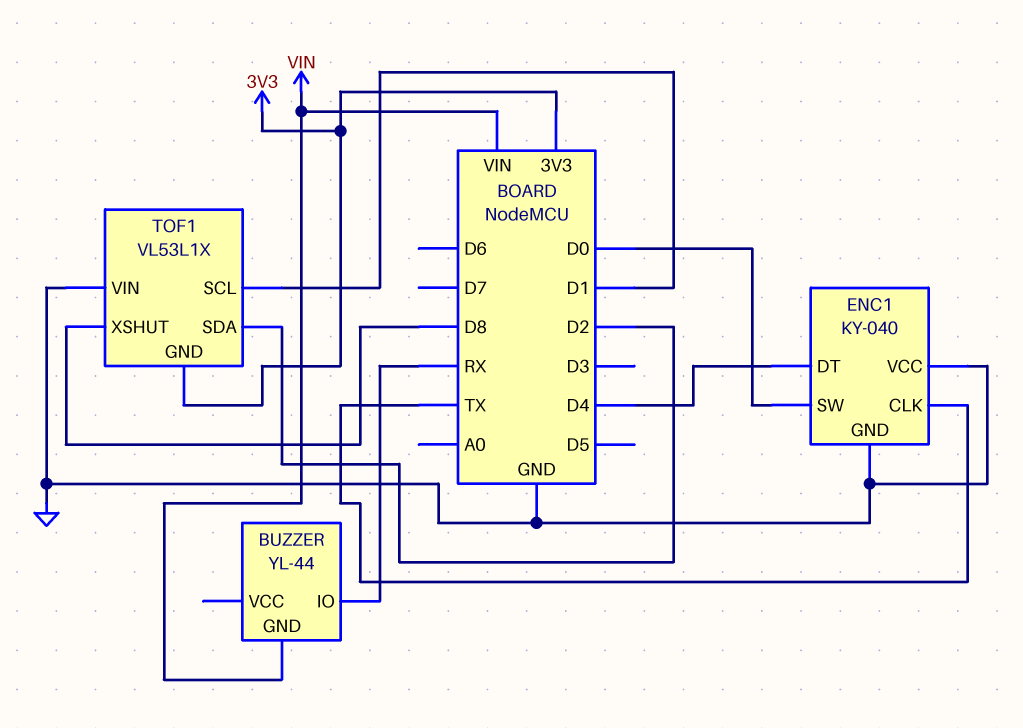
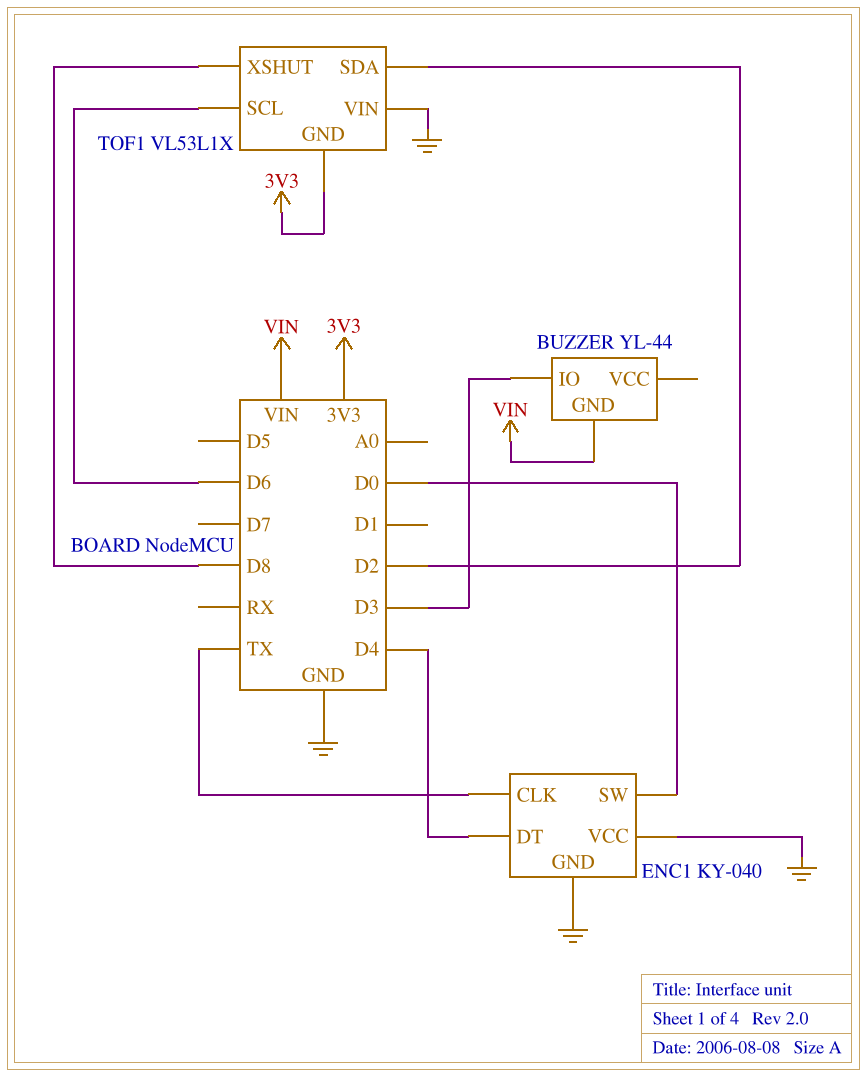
BUZZER pin IO: RX -> D3
TOF1 pin SCL: D1 -> D6

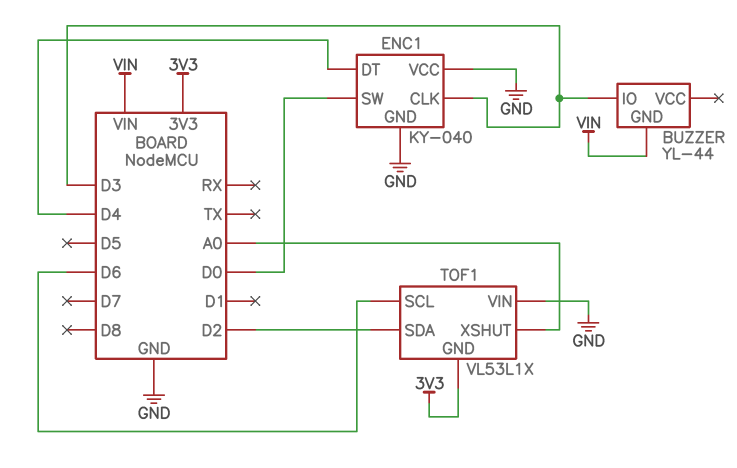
ENC1 pin CLK: TX -> D3
TOF1 pin XSHUT: D8 -> A0

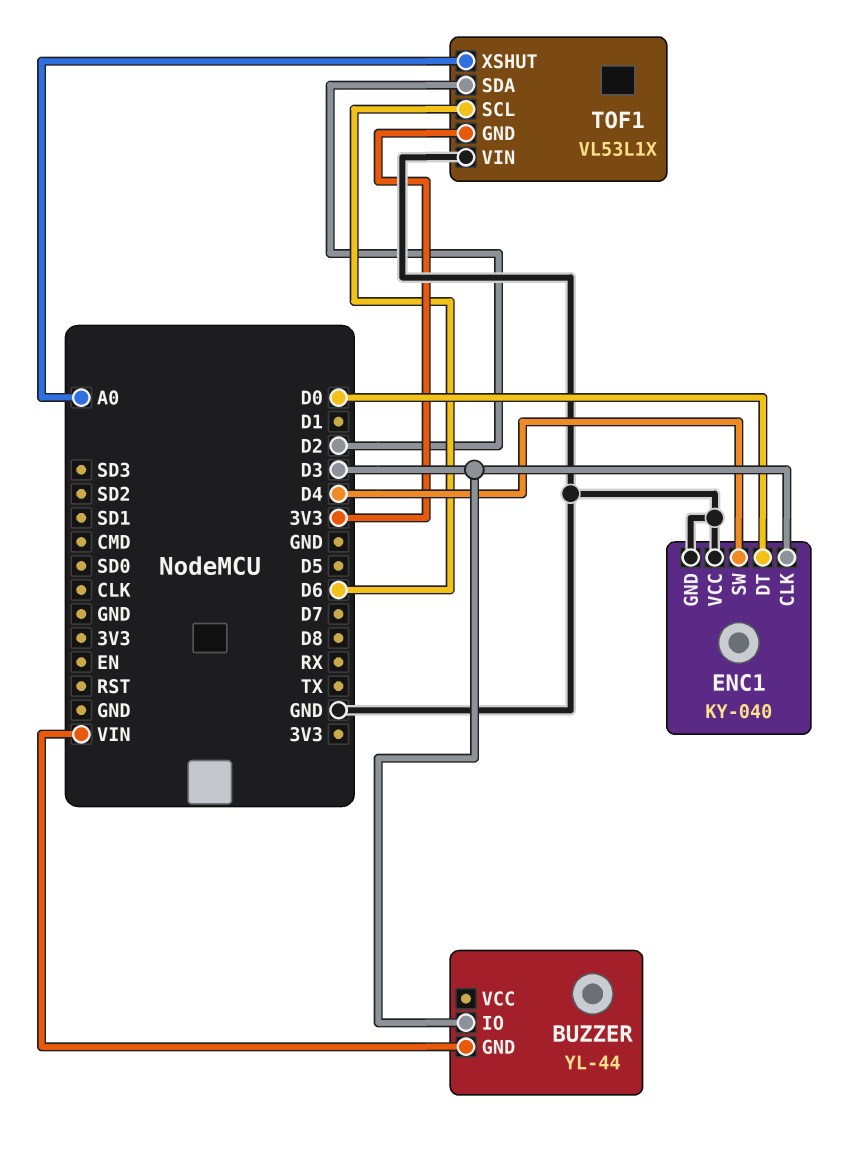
ENC1 pin DT: D4 -> D0
ENC1 pin SW: D0 -> D4

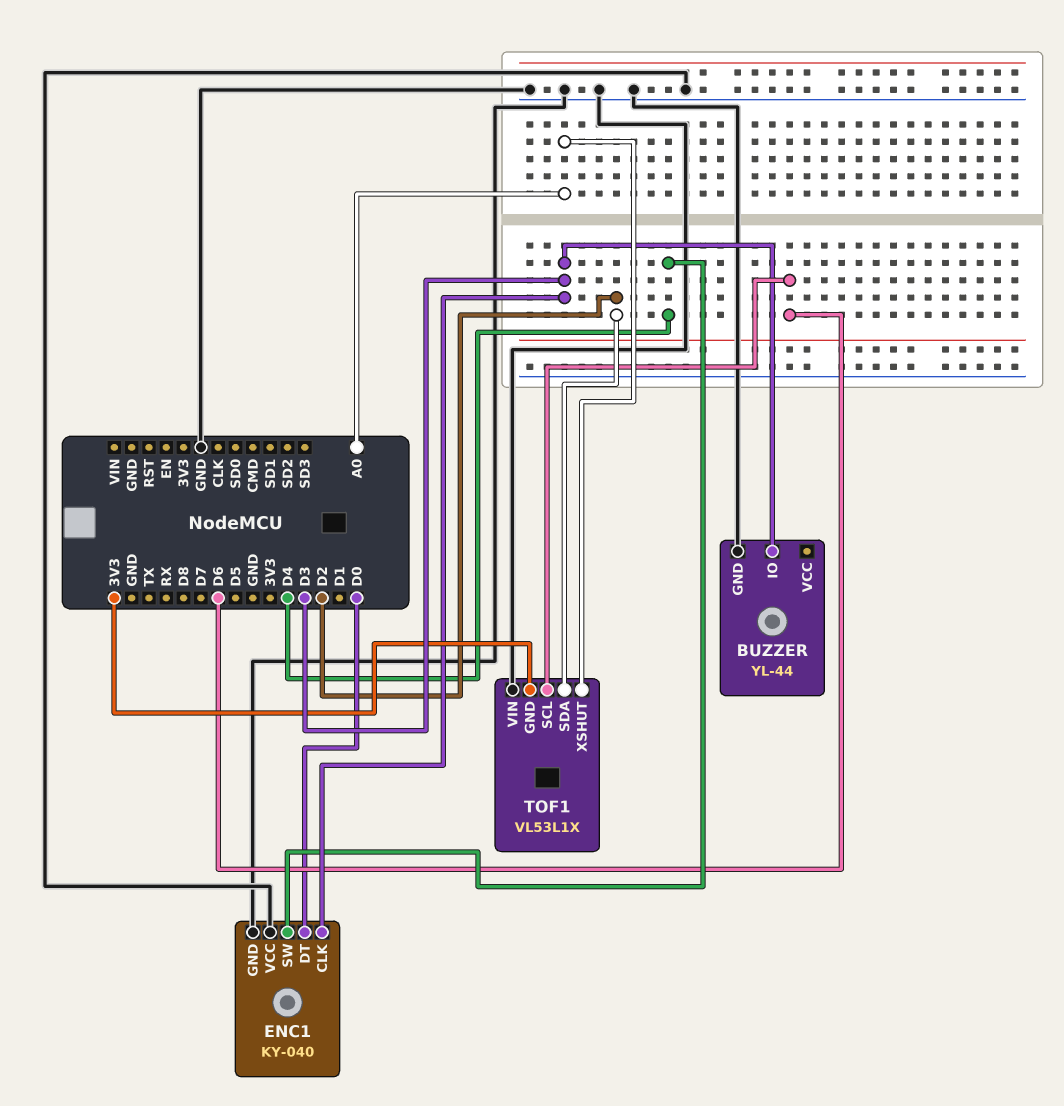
BUZZER pin GND: VIN -> GND

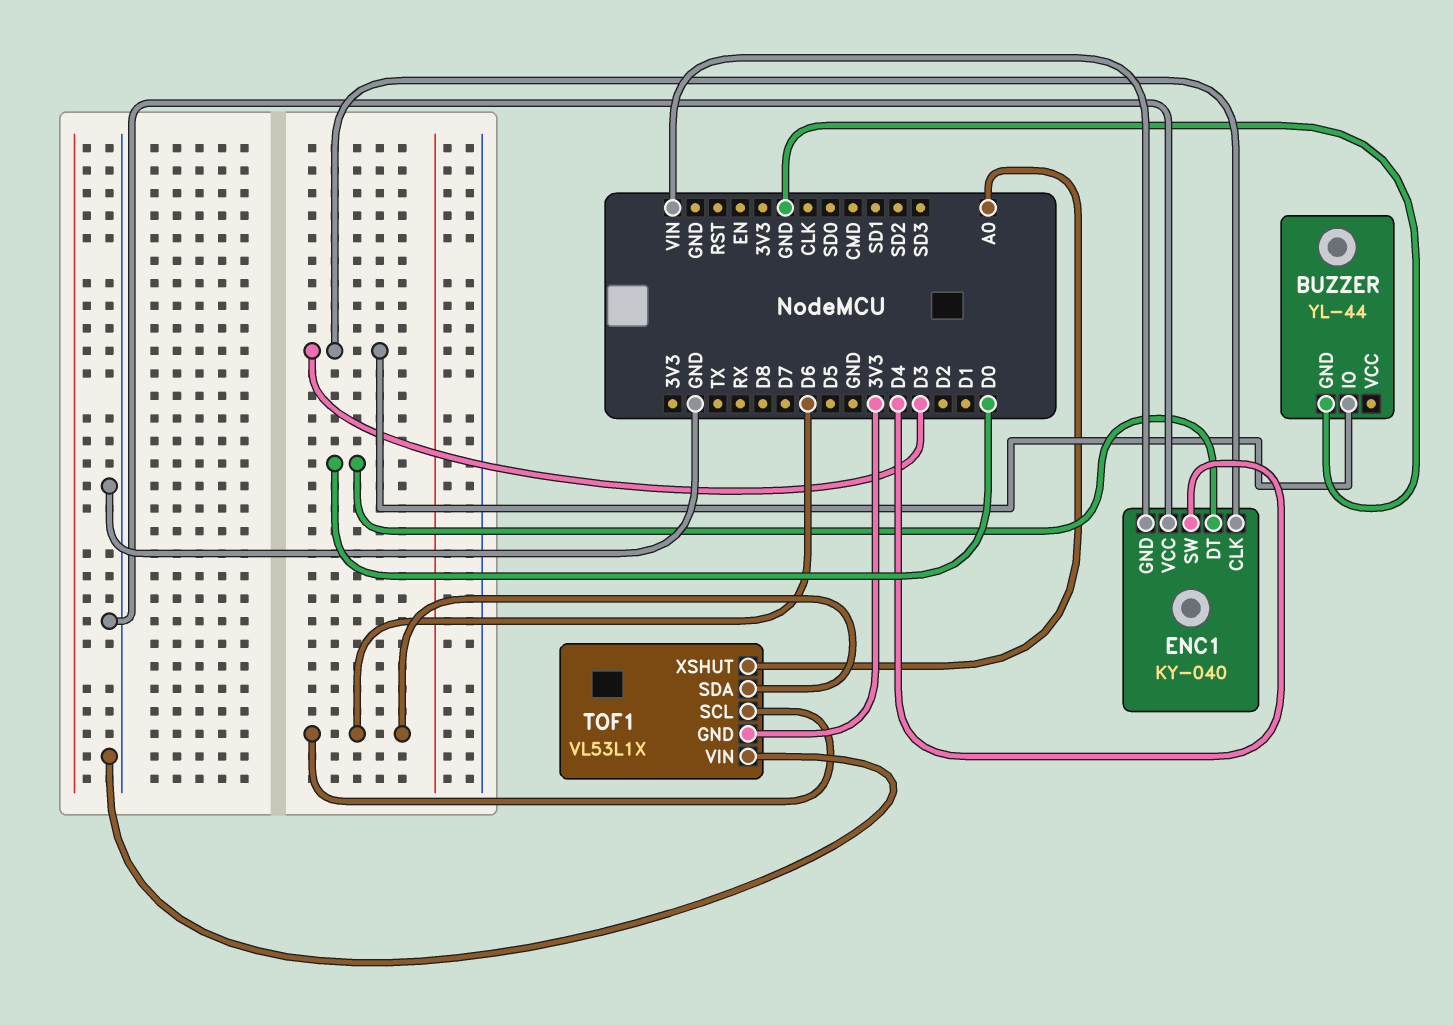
ENC1 pin GND: GND -> VIN
TOF1 pin SDA: D2 -> D6

